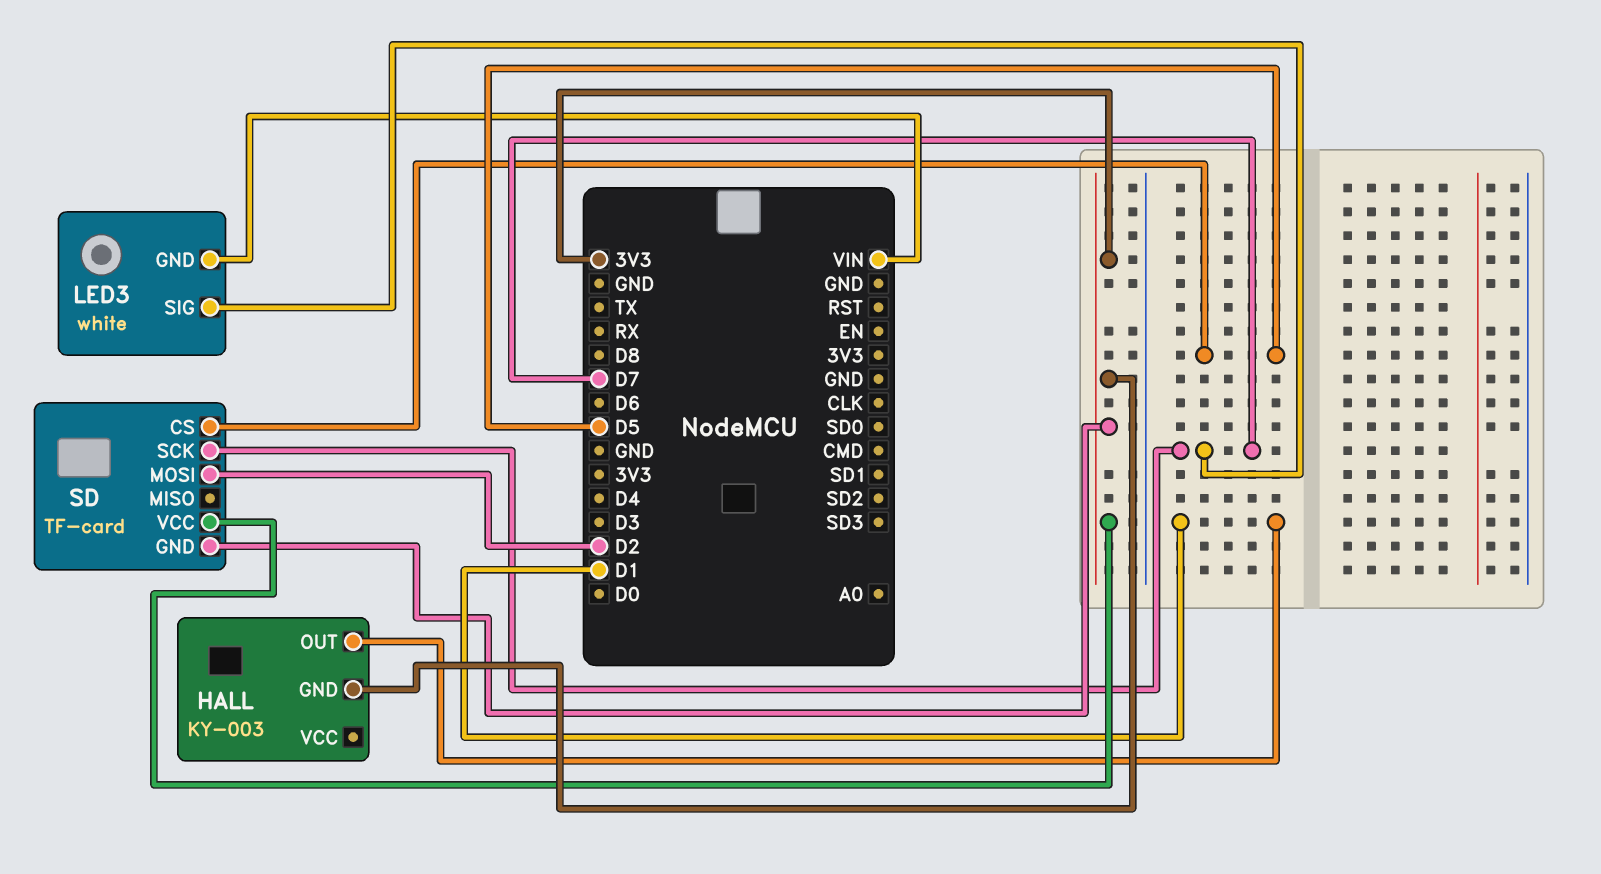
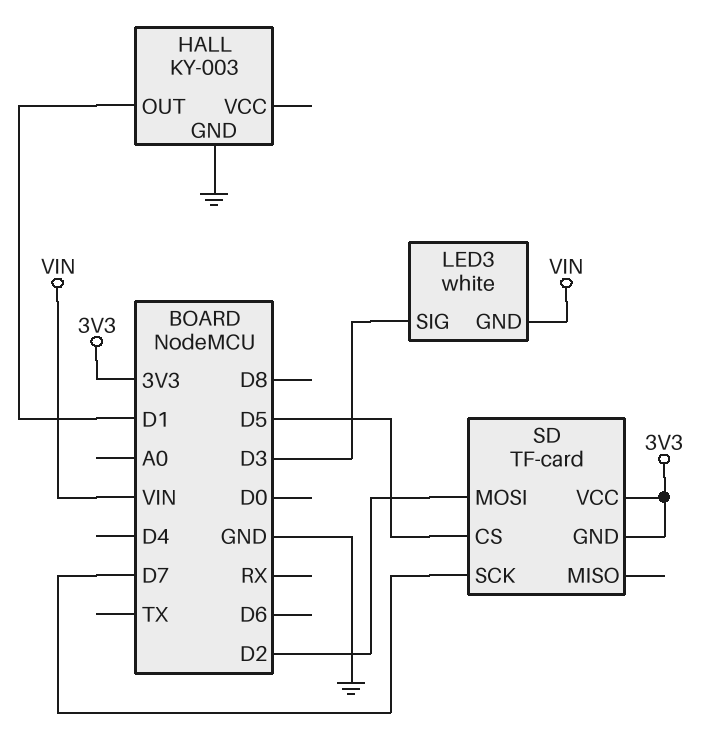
HALL pin GND: 3V3 -> GND
LED3 pin SIG: D7 -> D3

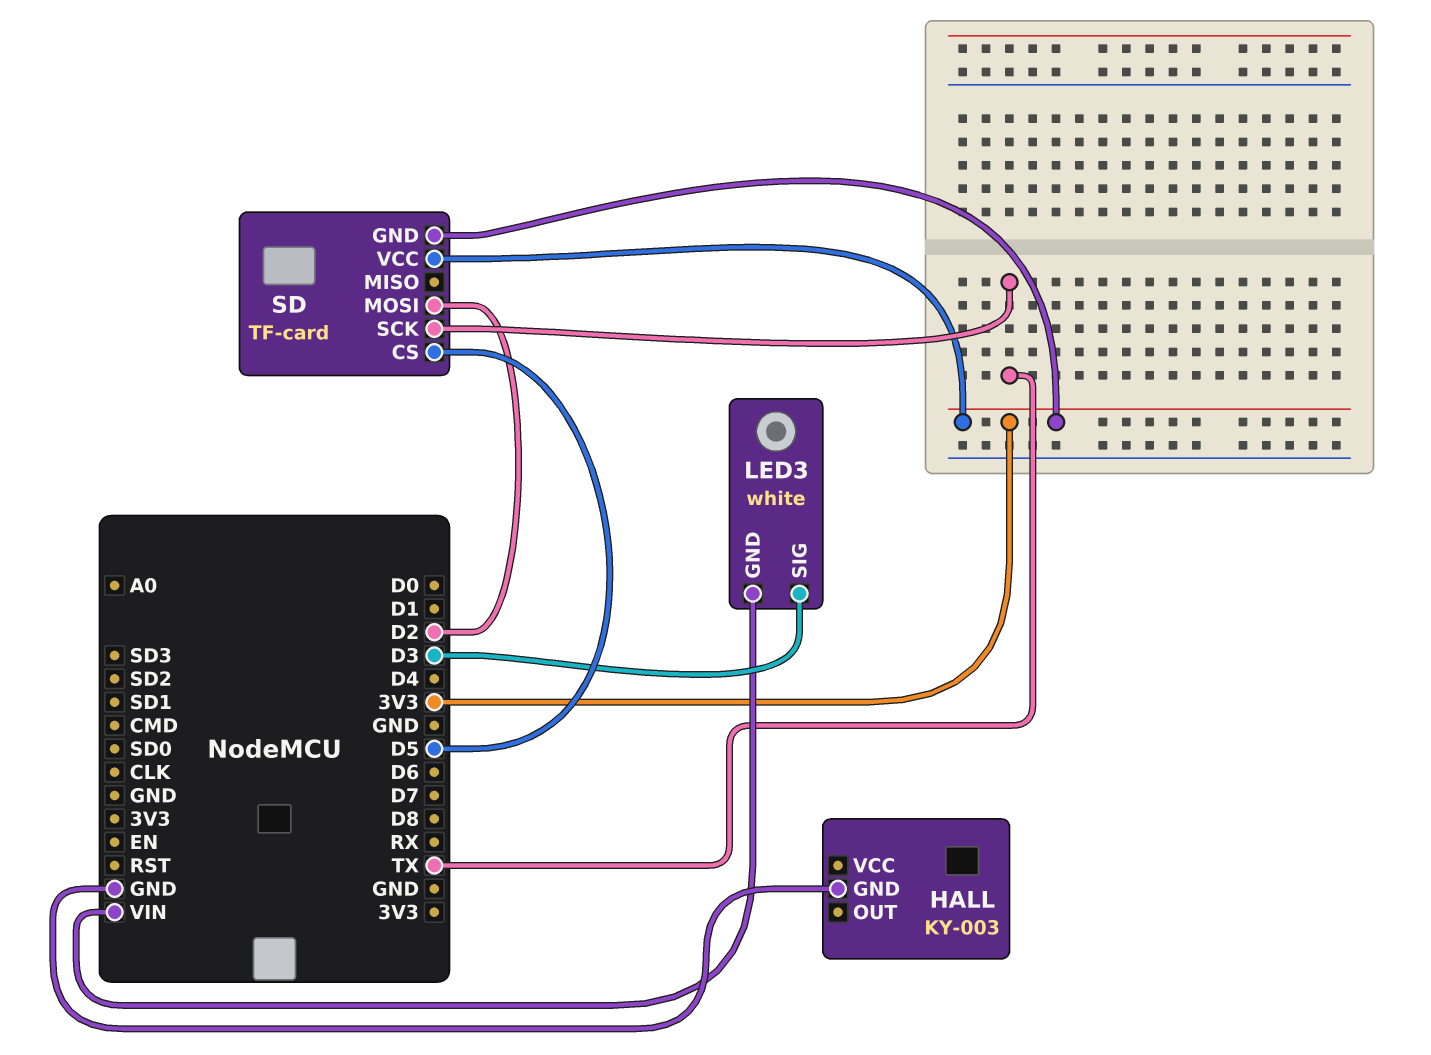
HALL pin OUT: D1 -> none
SD pin SCK: D7 -> TX

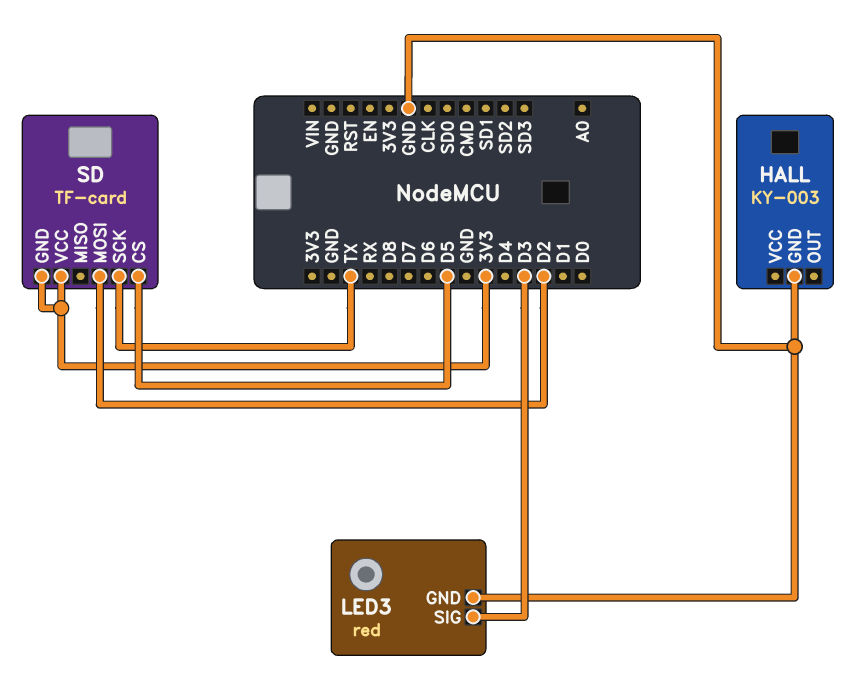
LED3: white -> red
LED3 pin GND: VIN -> GND

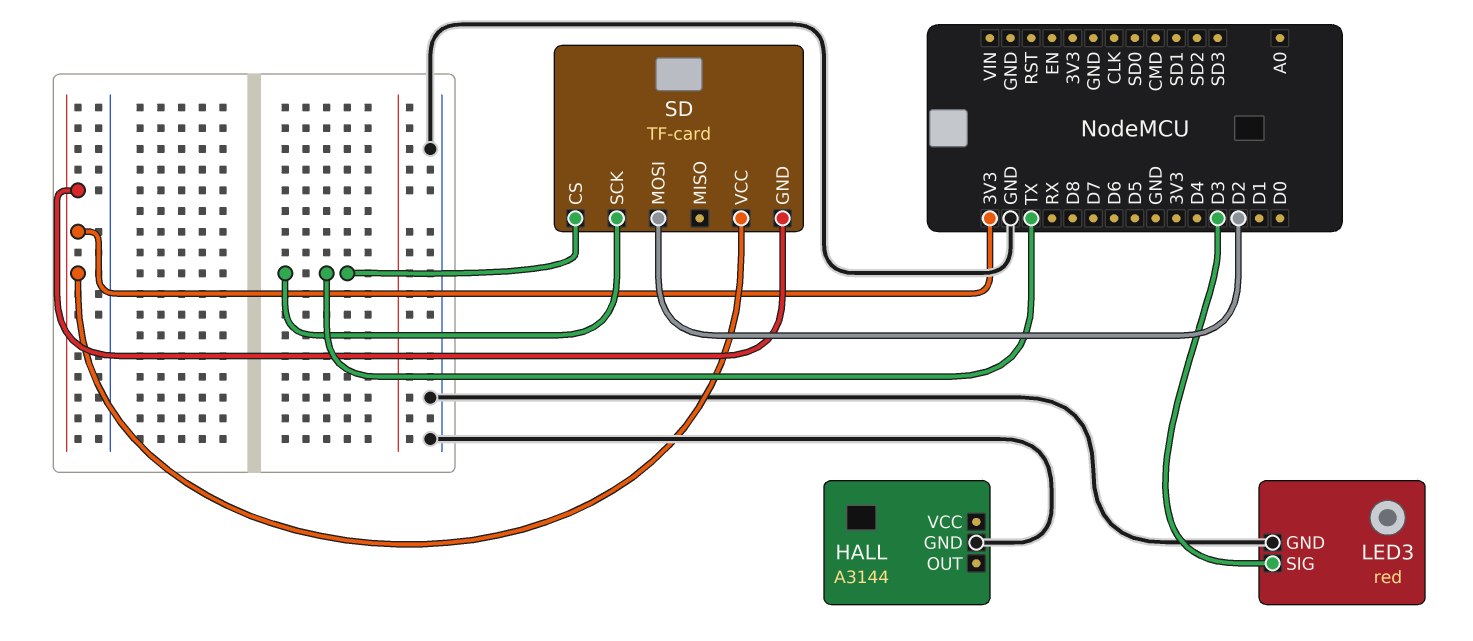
HALL: KY-003 -> A3144
SD pin CS: D5 -> TX

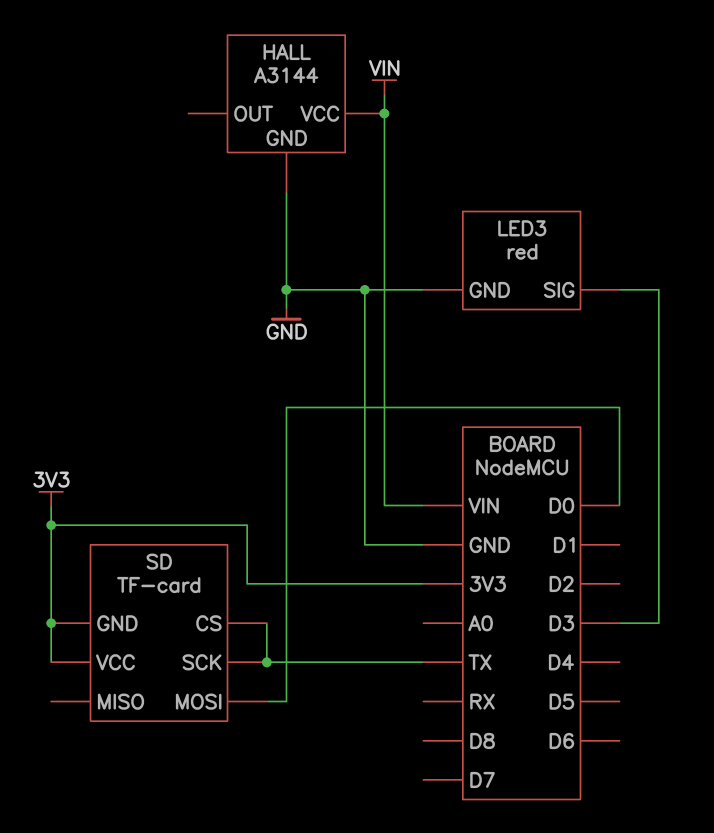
HALL pin VCC: none -> VIN
SD pin MOSI: D2 -> D0

